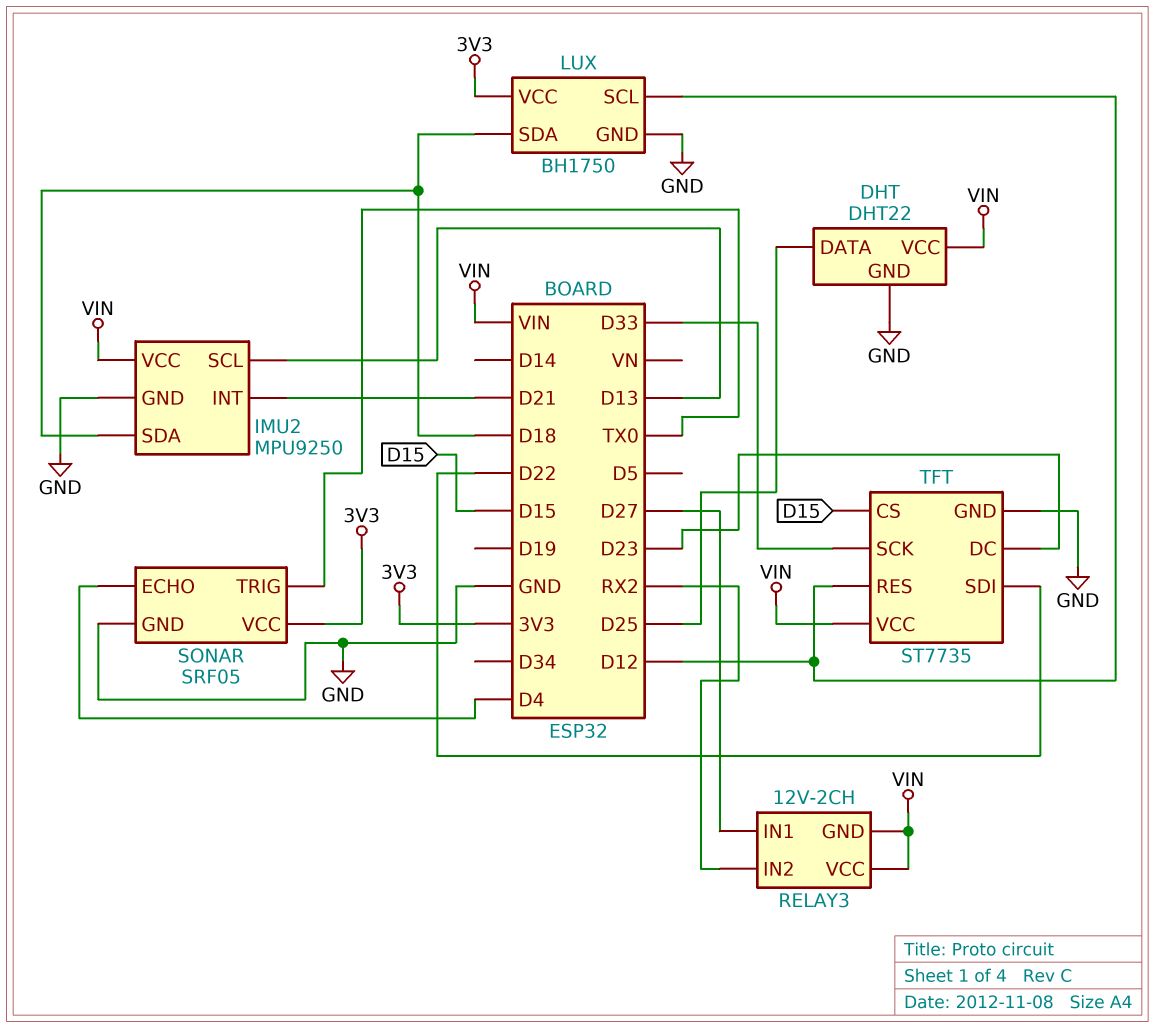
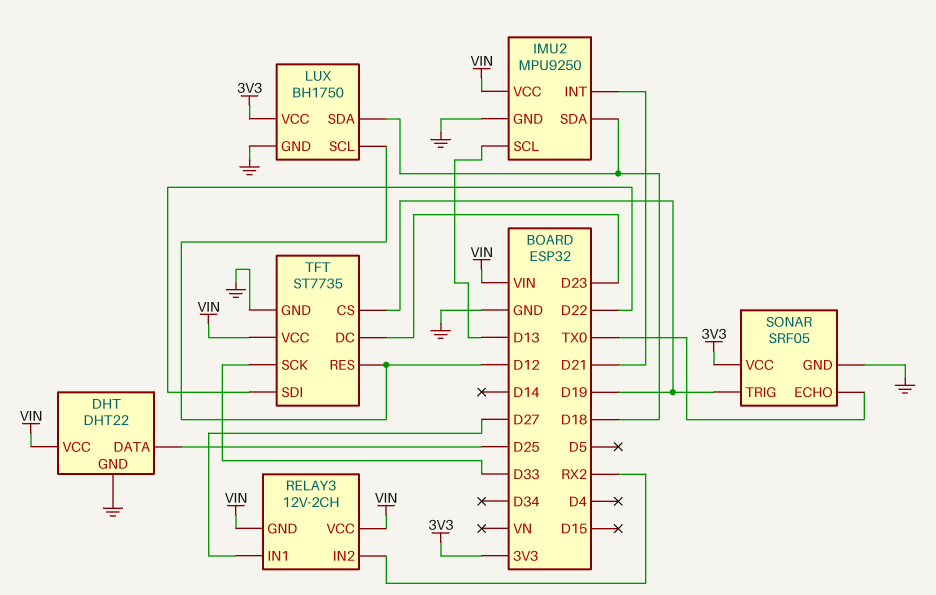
SONAR pin ECHO: D4 -> TX0
SONAR pin TRIG: TX0 -> D19
TFT pin CS: D15 -> D19

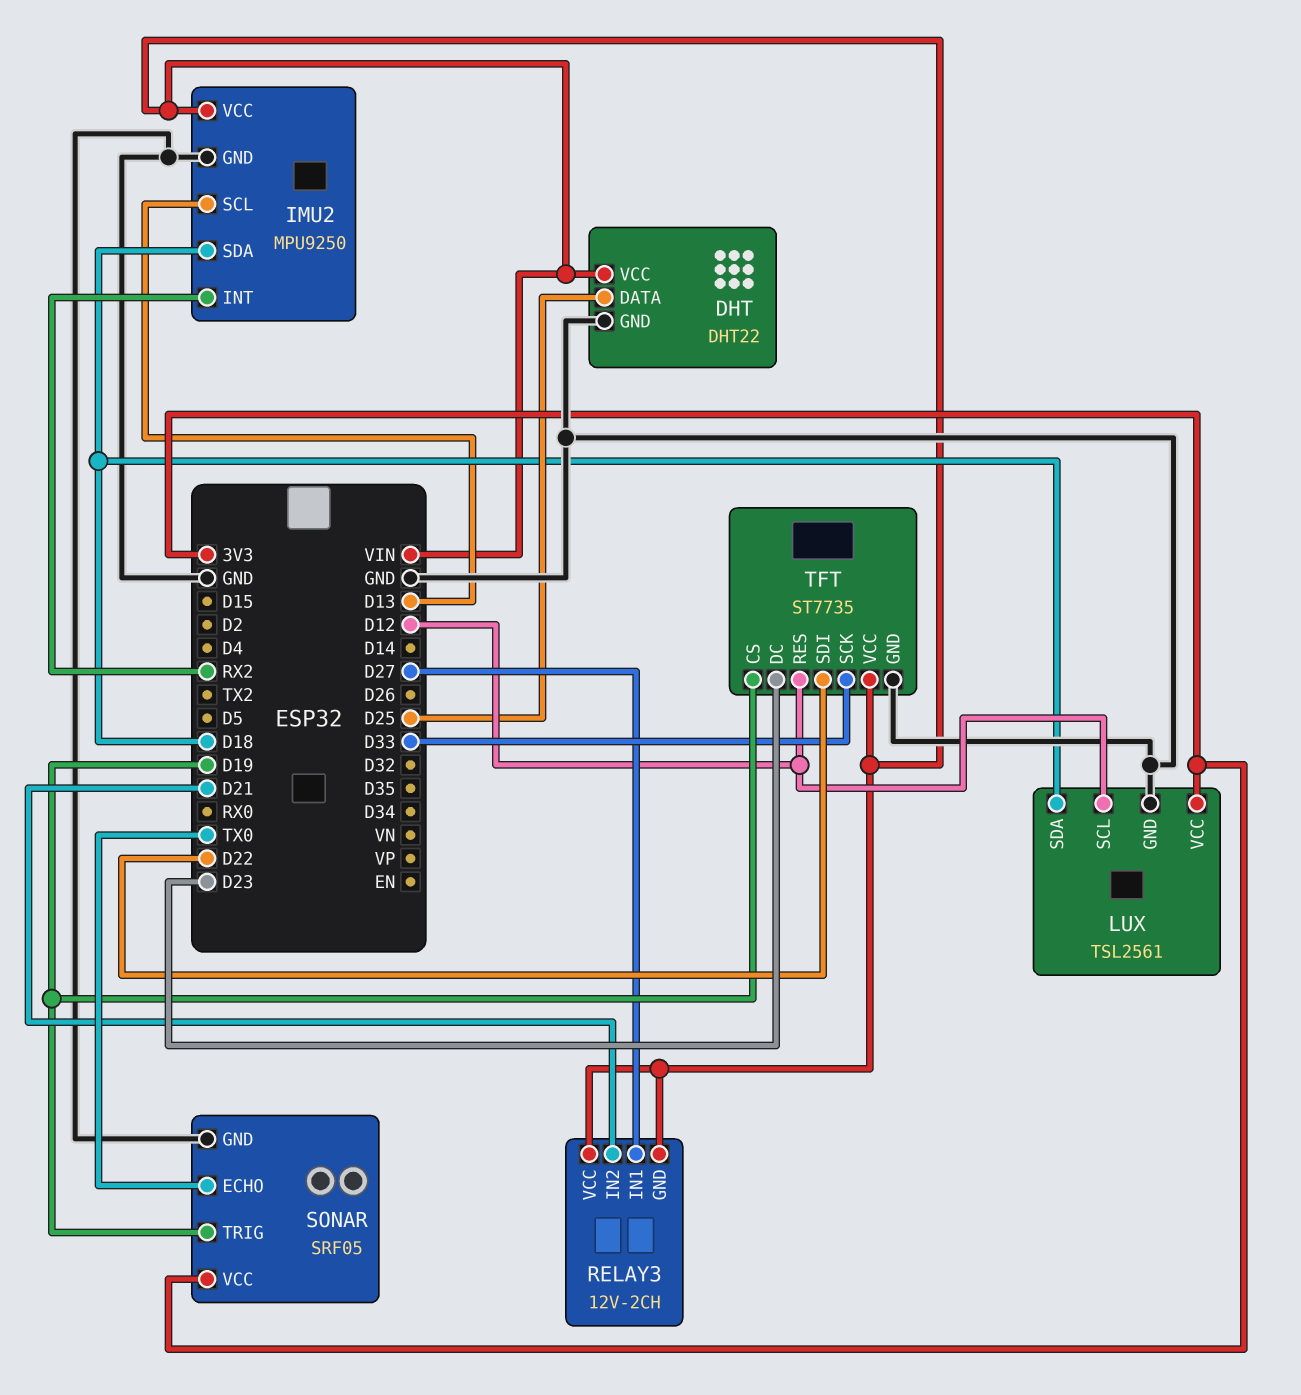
IMU2 pin INT: D21 -> RX2
LUX: BH1750 -> TSL2561
RELAY3 pin IN2: RX2 -> D21

